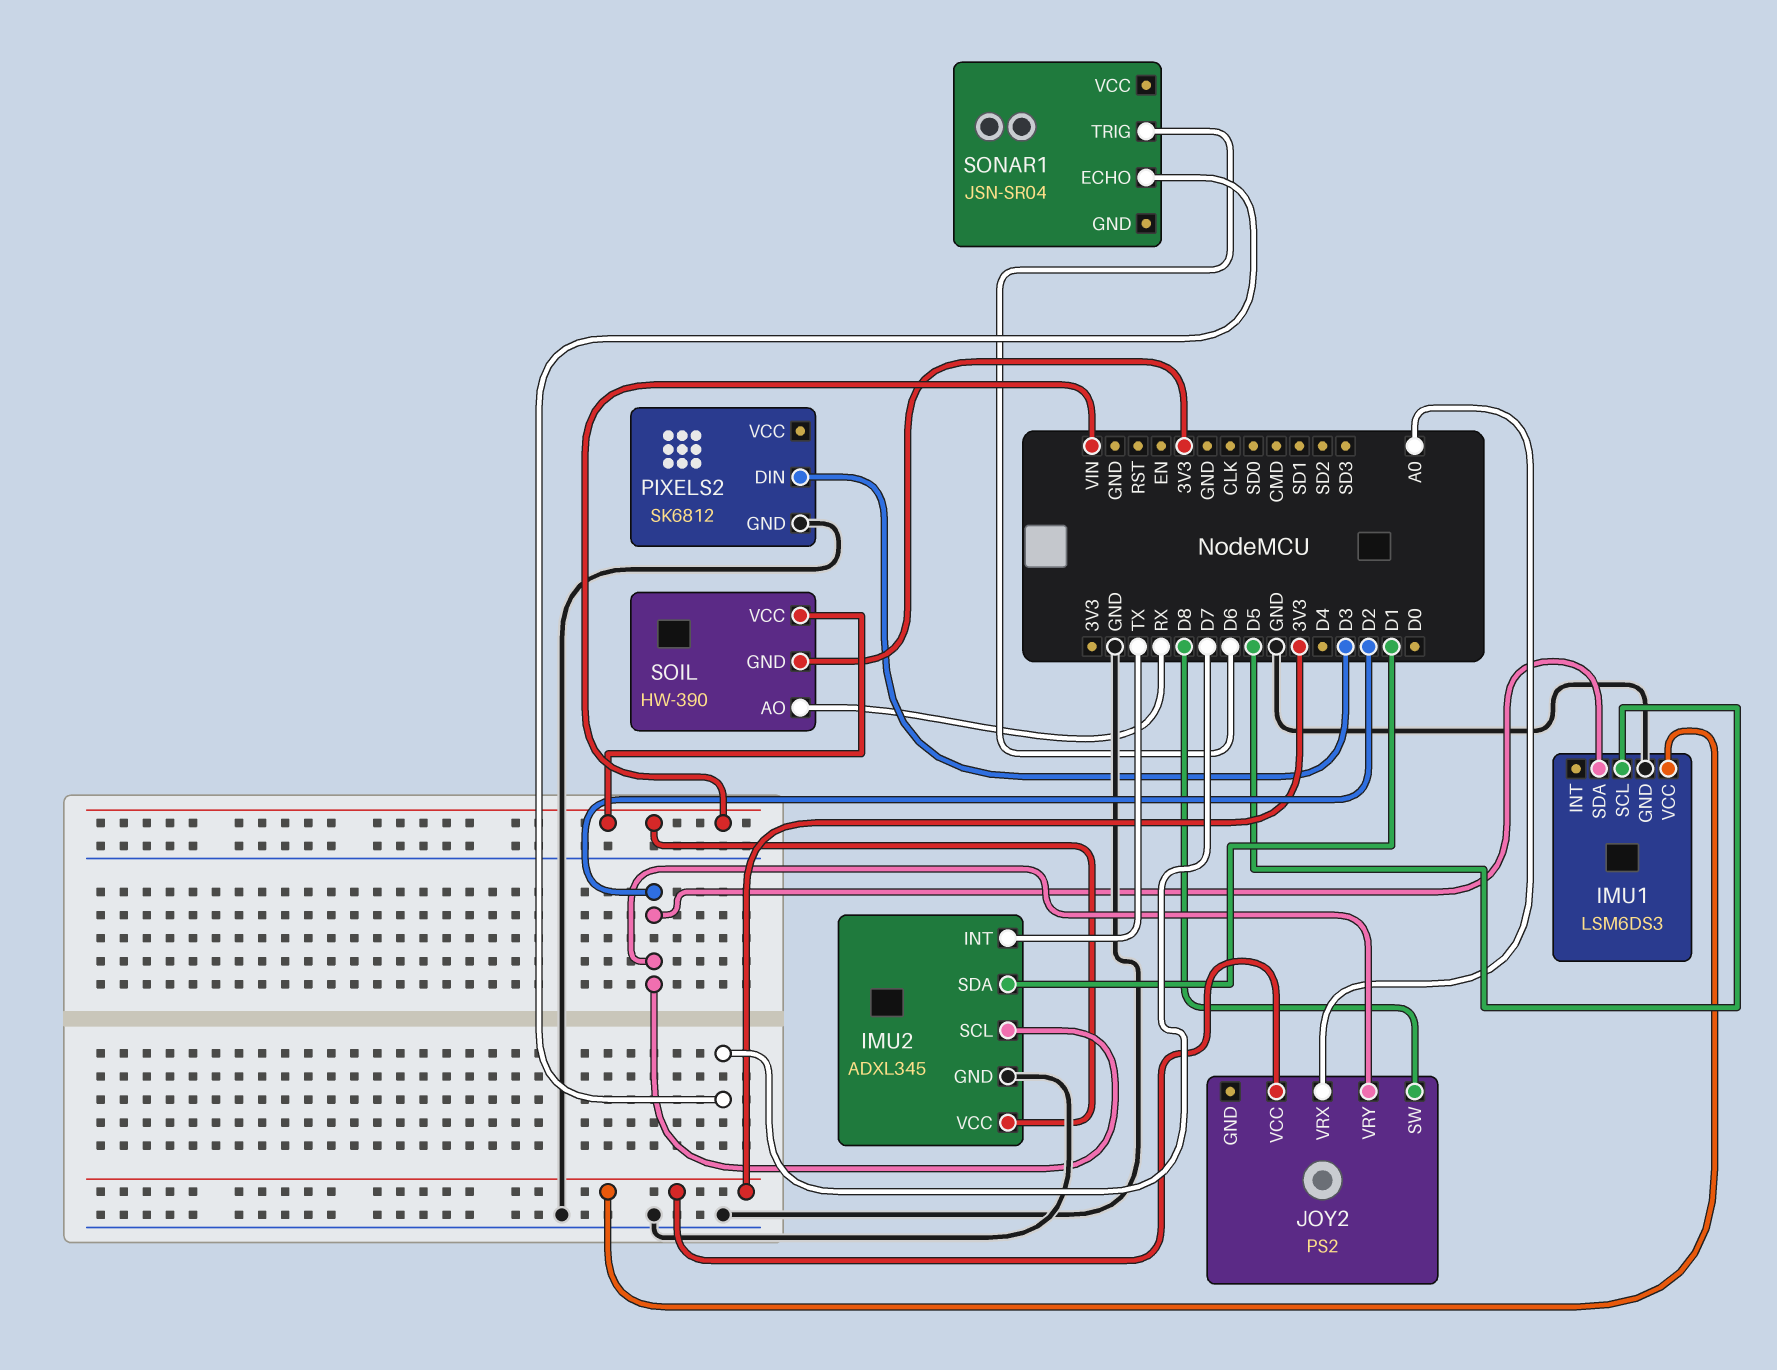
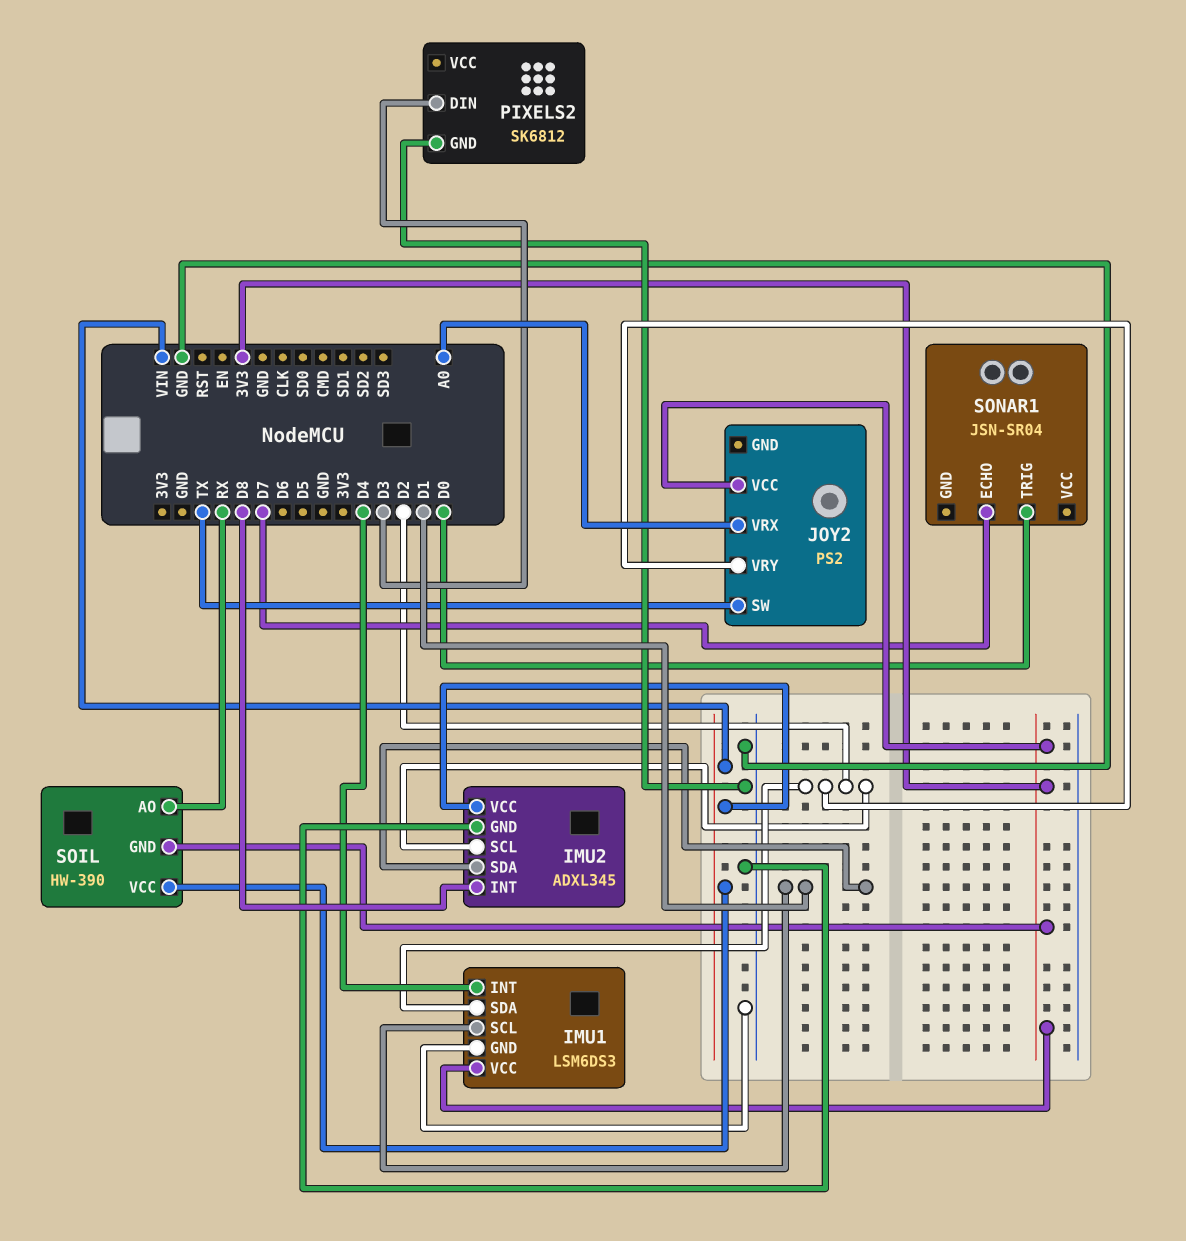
IMU1 pin INT: none -> D4
IMU1 pin SCL: D5 -> D1
IMU2 pin INT: TX -> D8
JOY2 pin SW: D8 -> TX
SONAR1 pin TRIG: D6 -> D0

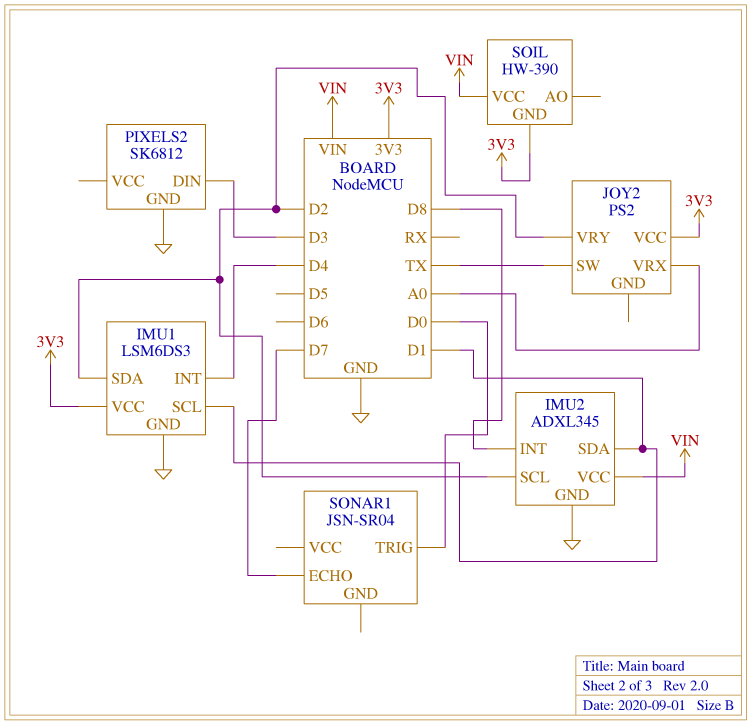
SOIL pin AO: RX -> none

